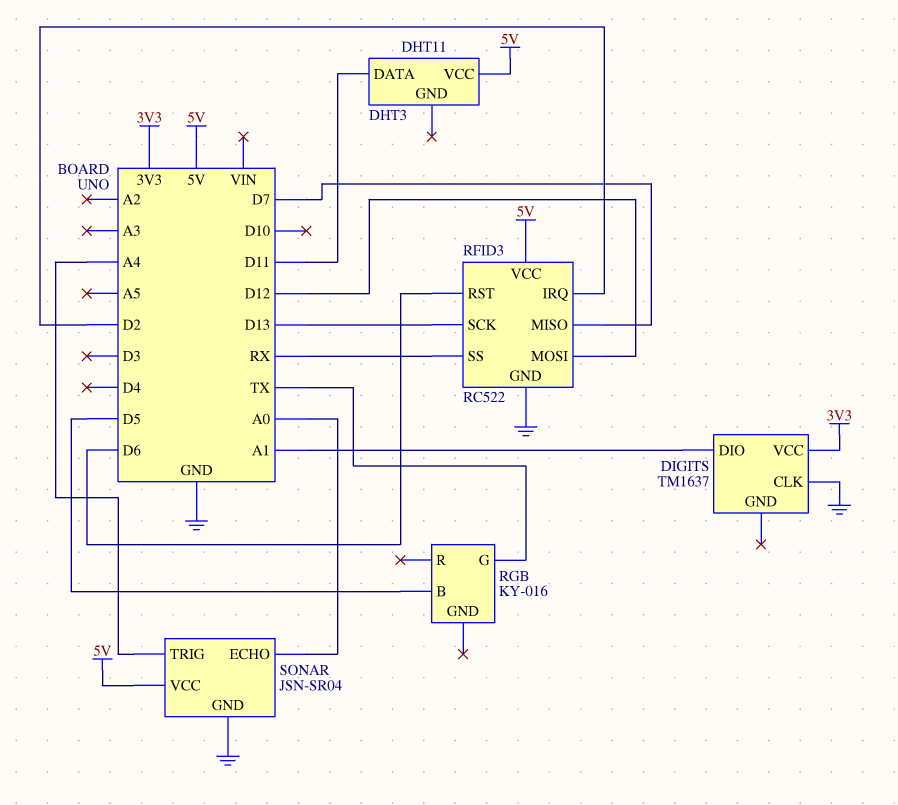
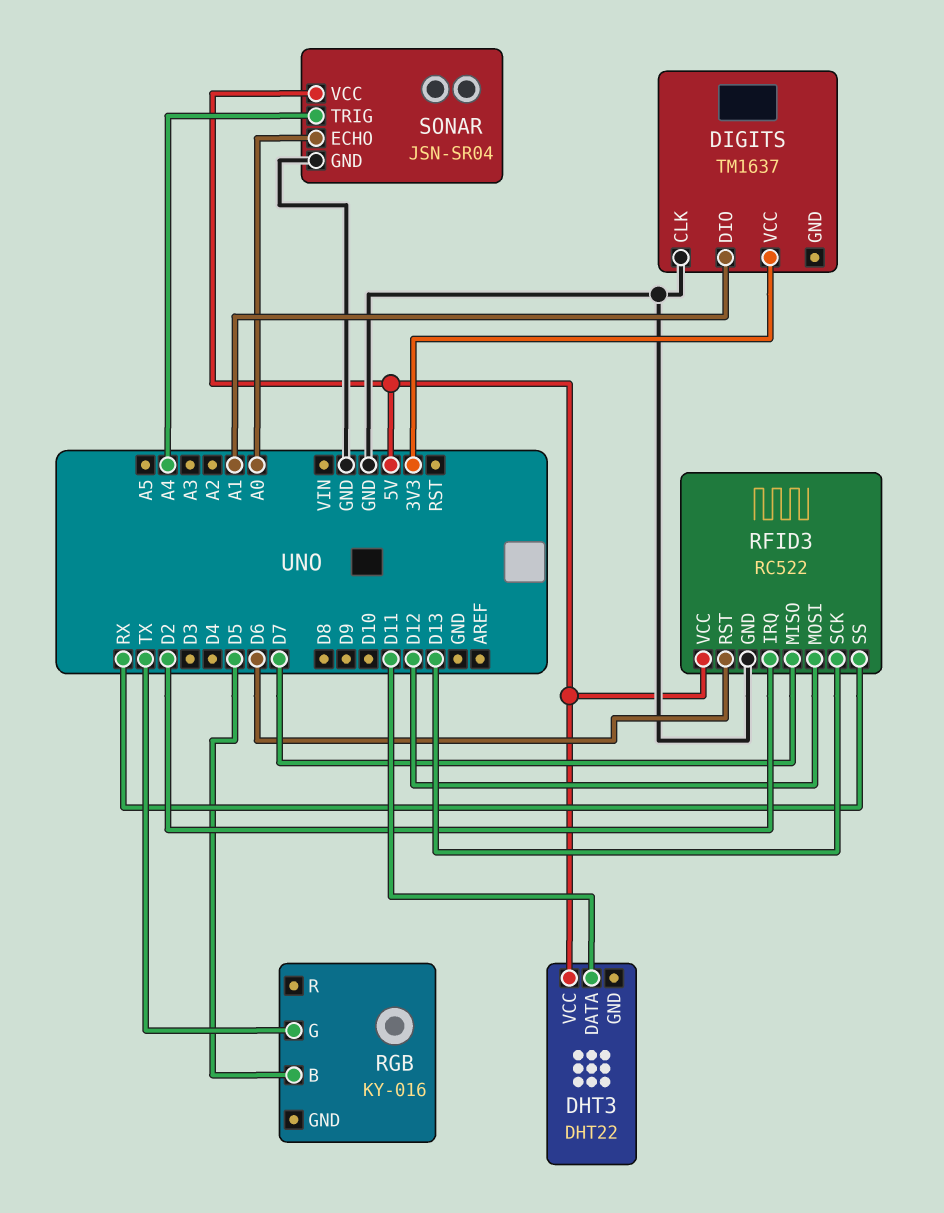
DHT3: DHT11 -> DHT22

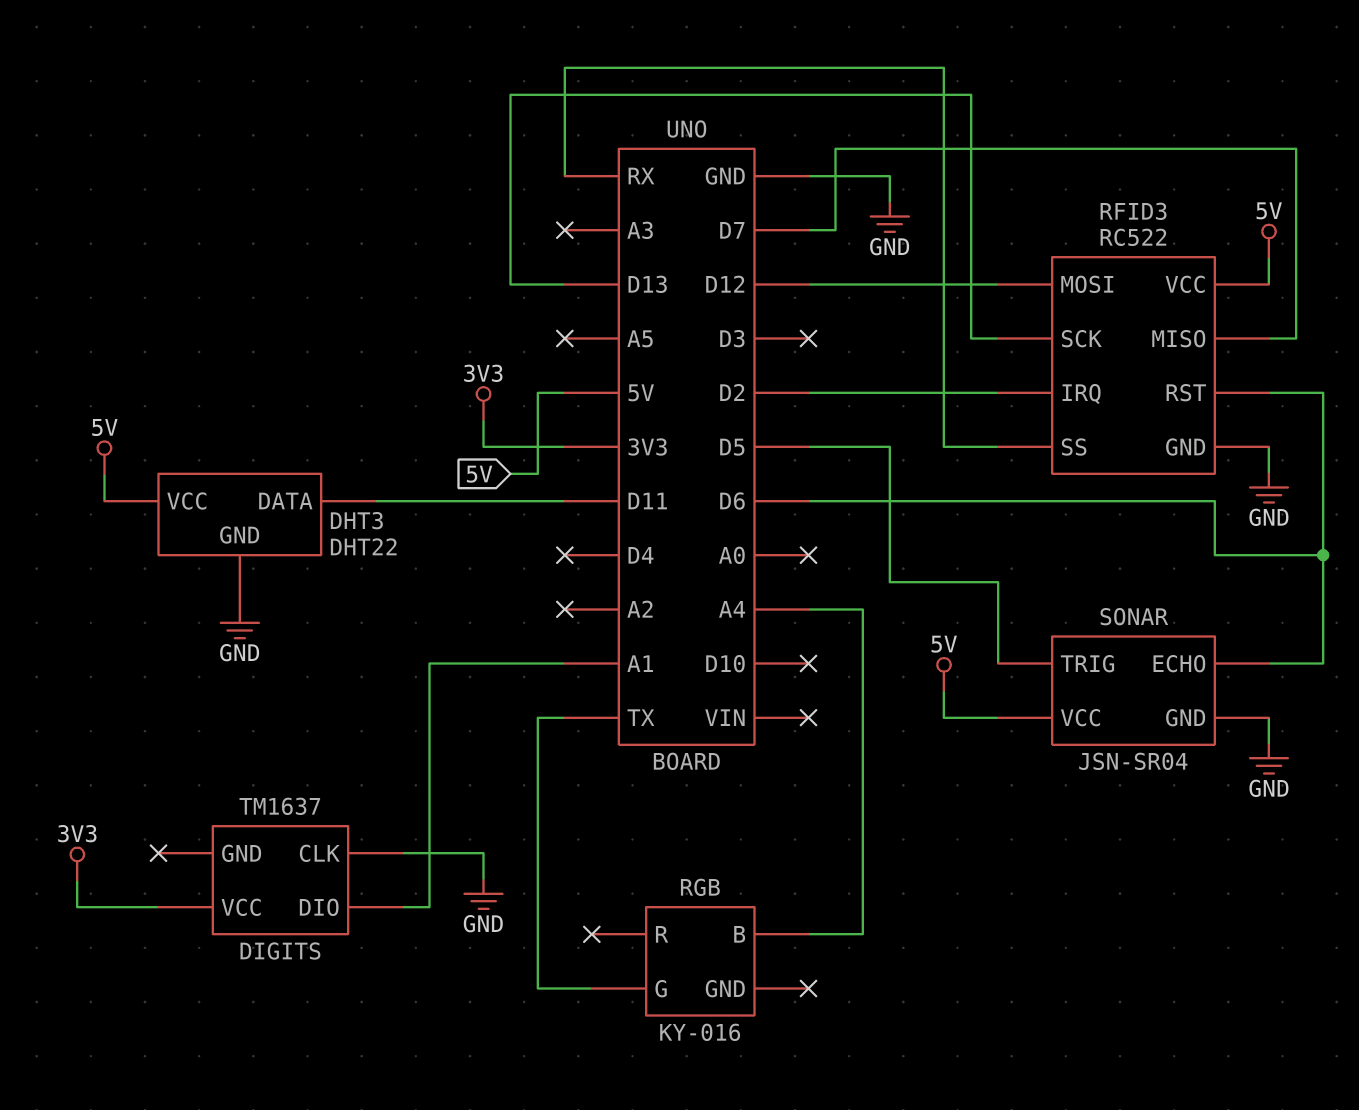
DHT3 pin GND: none -> GND
RGB pin B: D5 -> A4
SONAR pin ECHO: A0 -> D6
SONAR pin TRIG: A4 -> D5

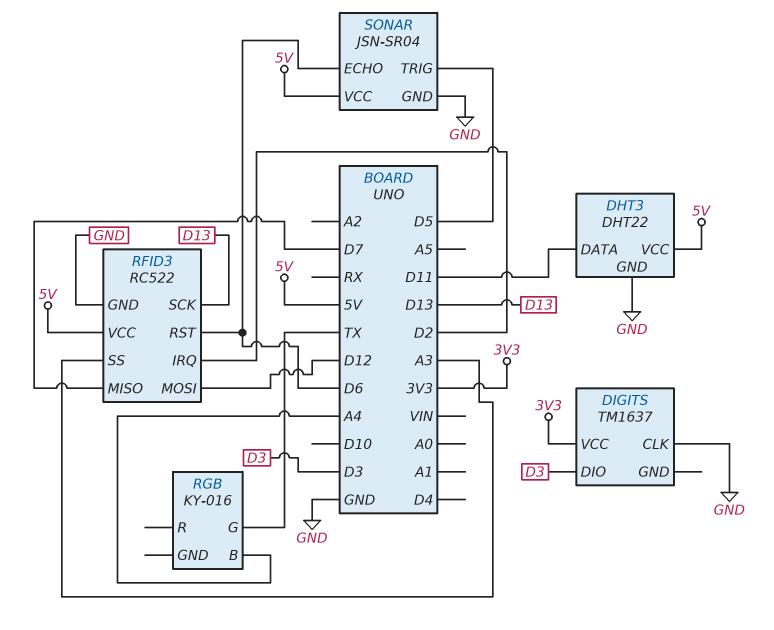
DIGITS pin DIO: A1 -> D3
RFID3 pin SS: RX -> A3

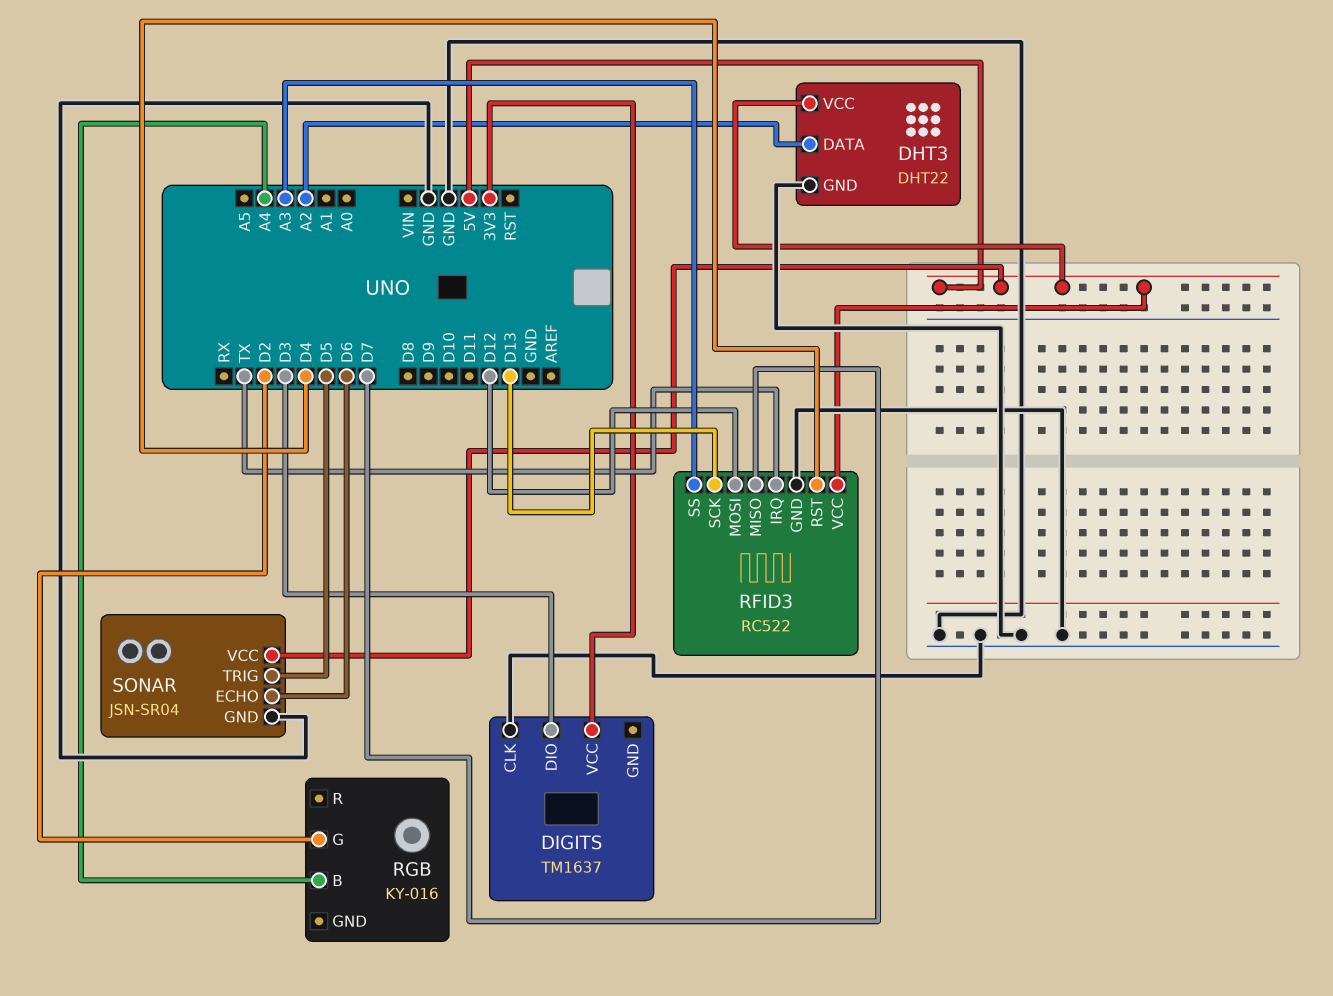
DHT3 pin DATA: D11 -> A2
RFID3 pin IRQ: D2 -> TX
RFID3 pin RST: D6 -> D4
RGB pin G: TX -> D2

